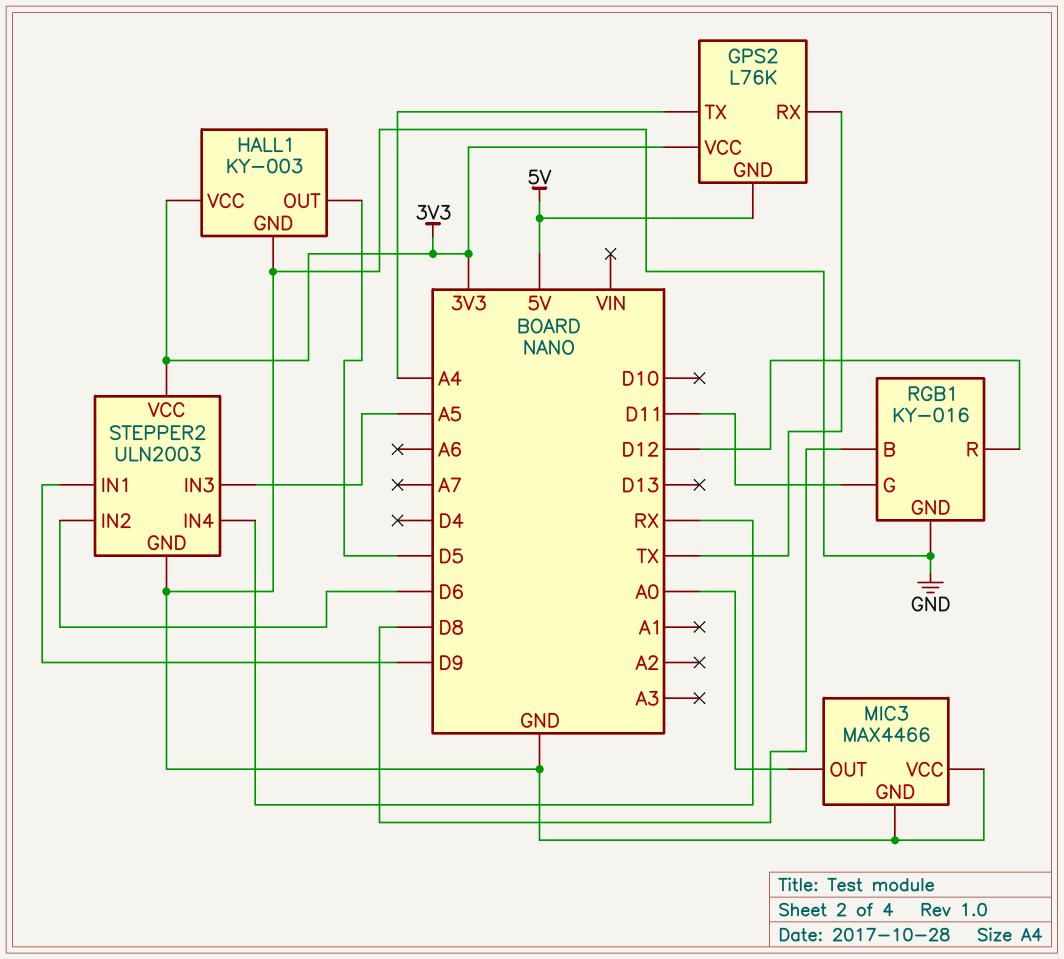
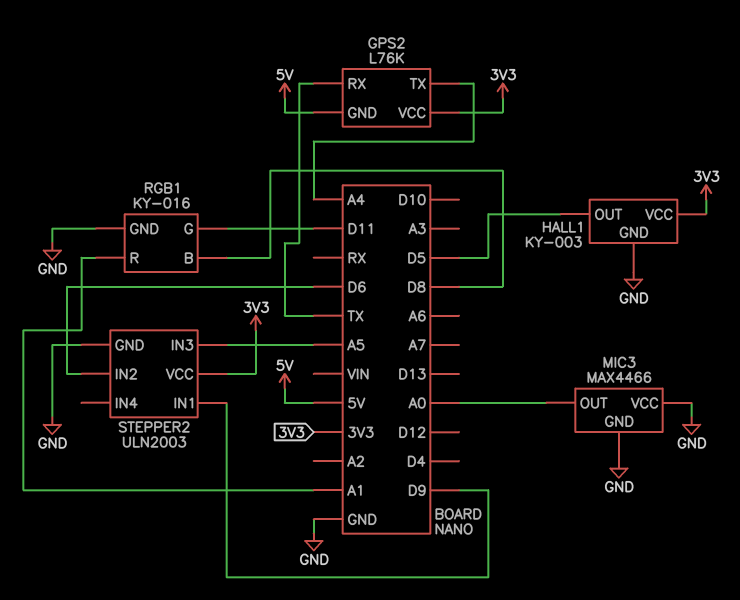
RGB1 pin R: D12 -> A1
STEPPER2 pin IN4: RX -> none

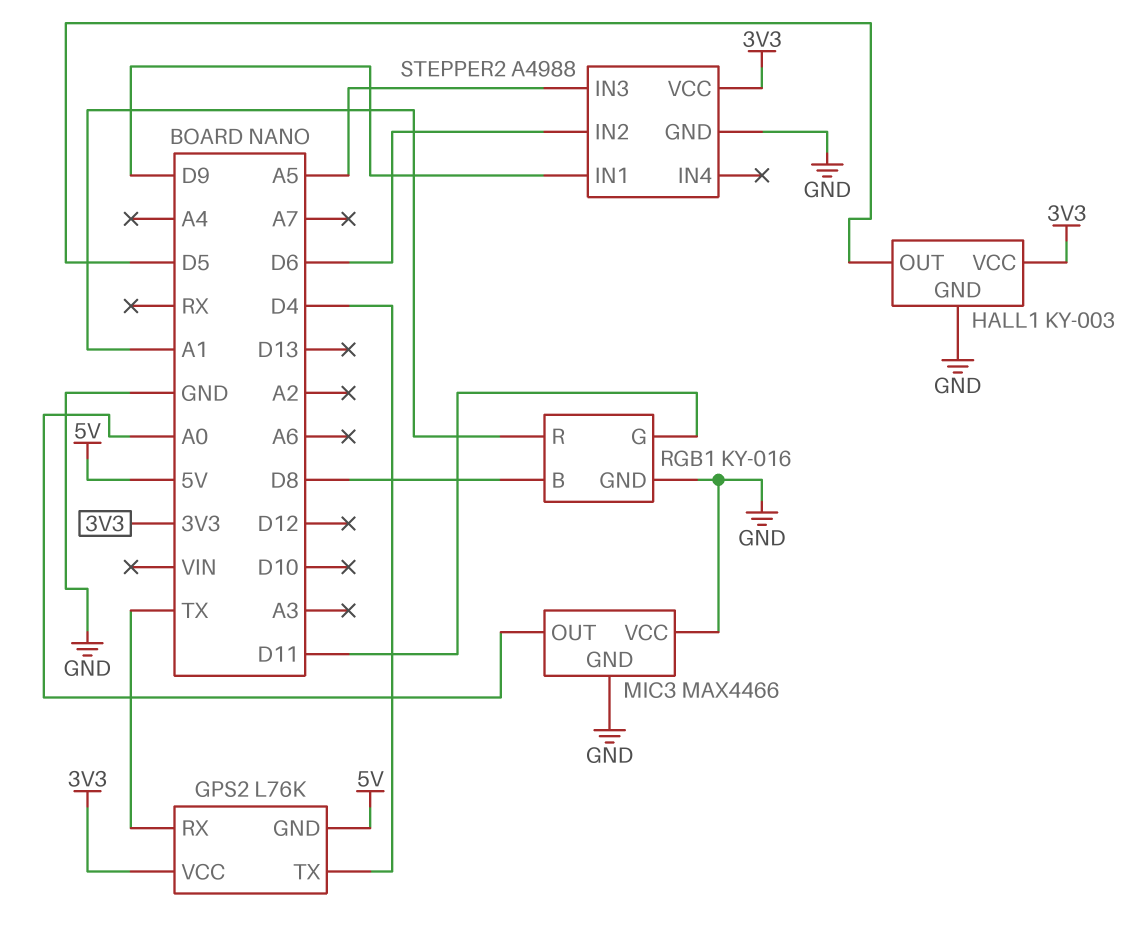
GPS2 pin TX: A4 -> D4
STEPPER2: ULN2003 -> A4988

